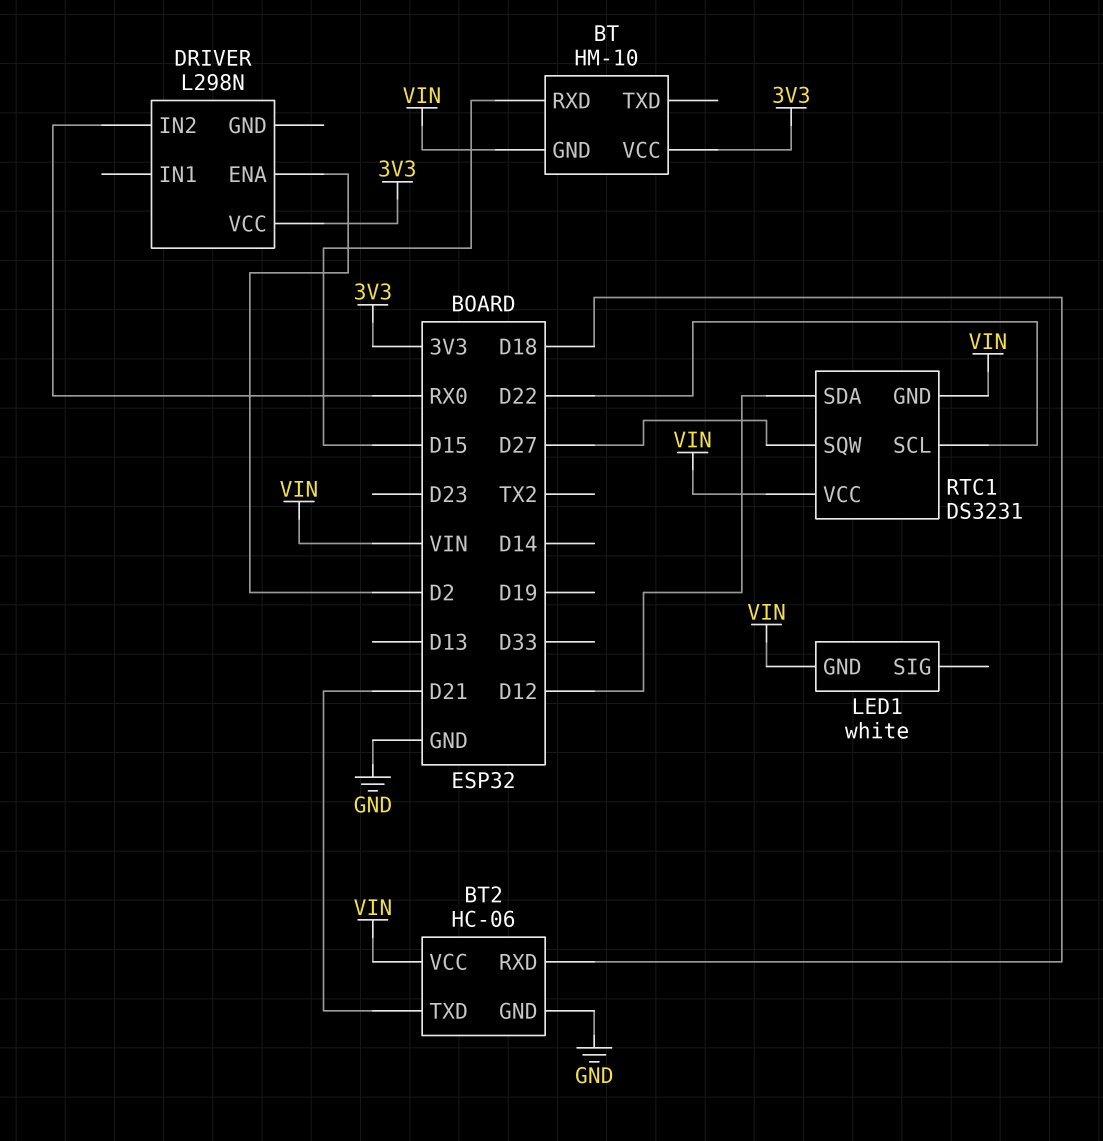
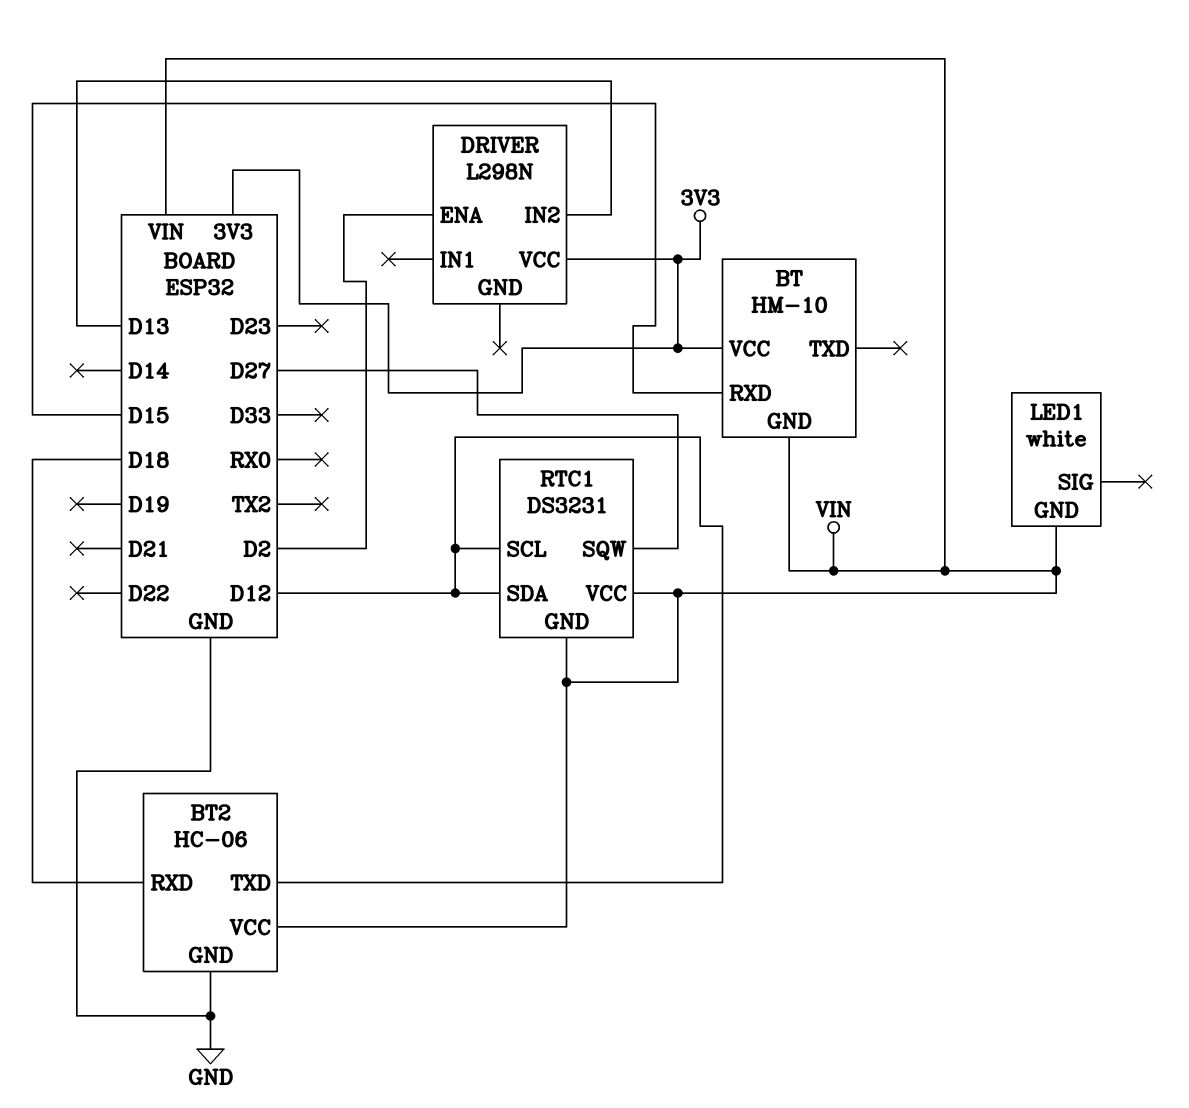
BT2 pin TXD: D21 -> D12
DRIVER pin IN2: RX0 -> D13
RTC1 pin SCL: D22 -> D12

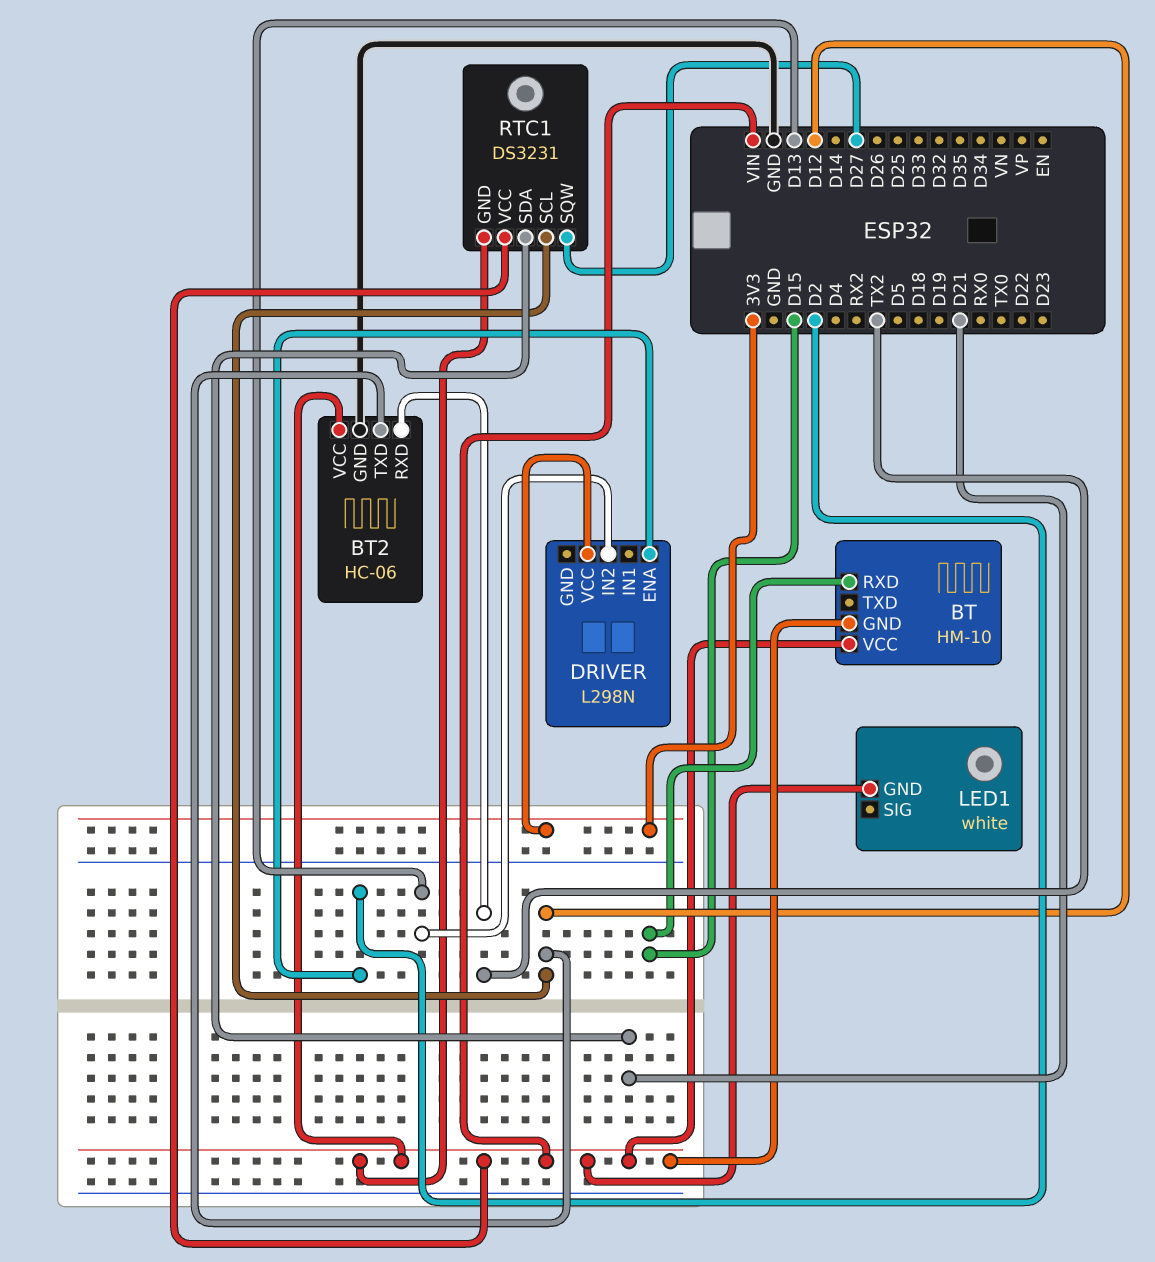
BT pin VCC: 3V3 -> VIN
BT2 pin RXD: D18 -> TX2
RTC1 pin SDA: D12 -> D21

